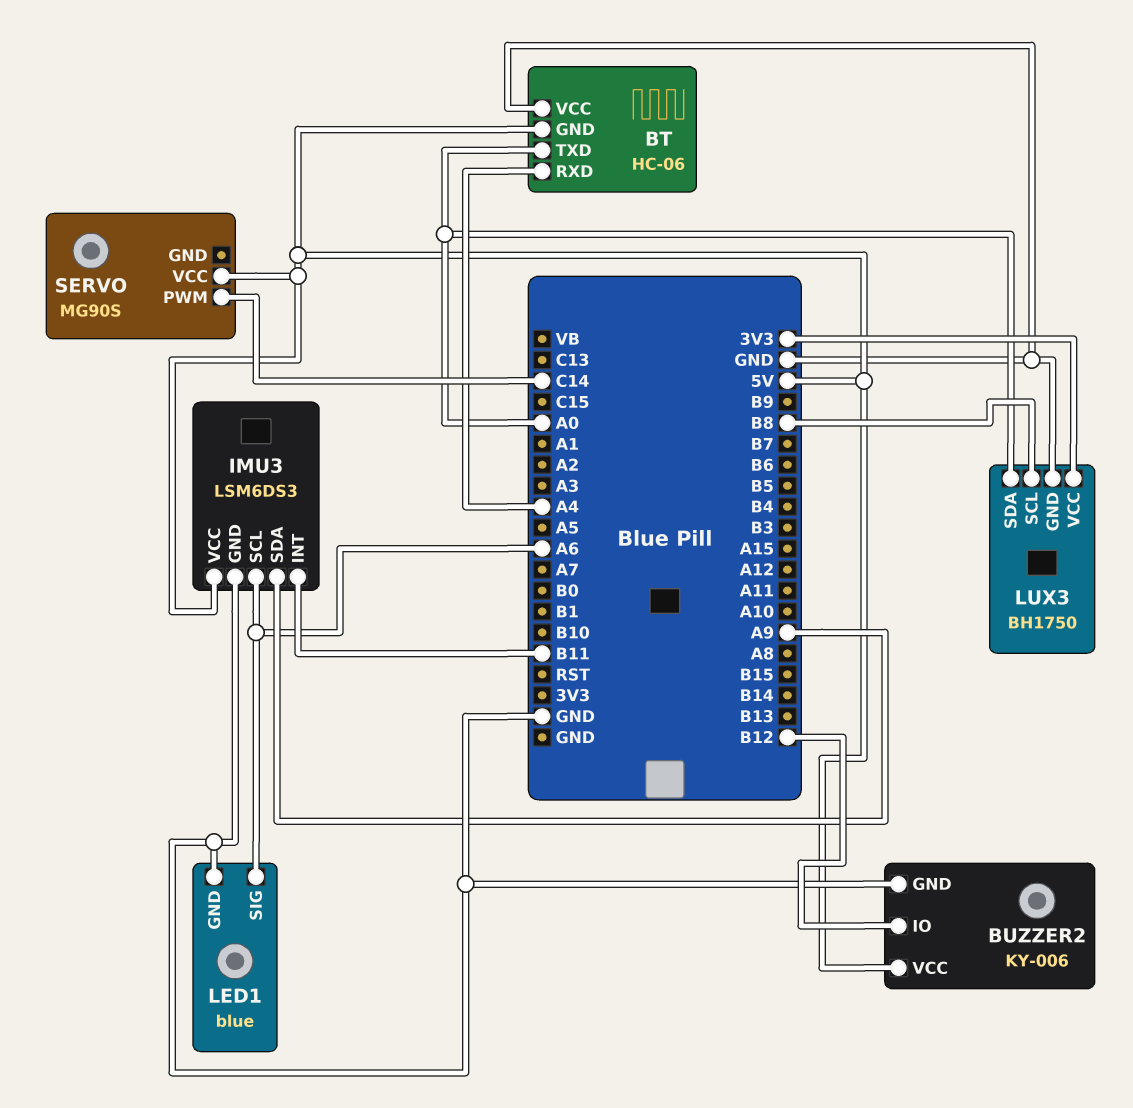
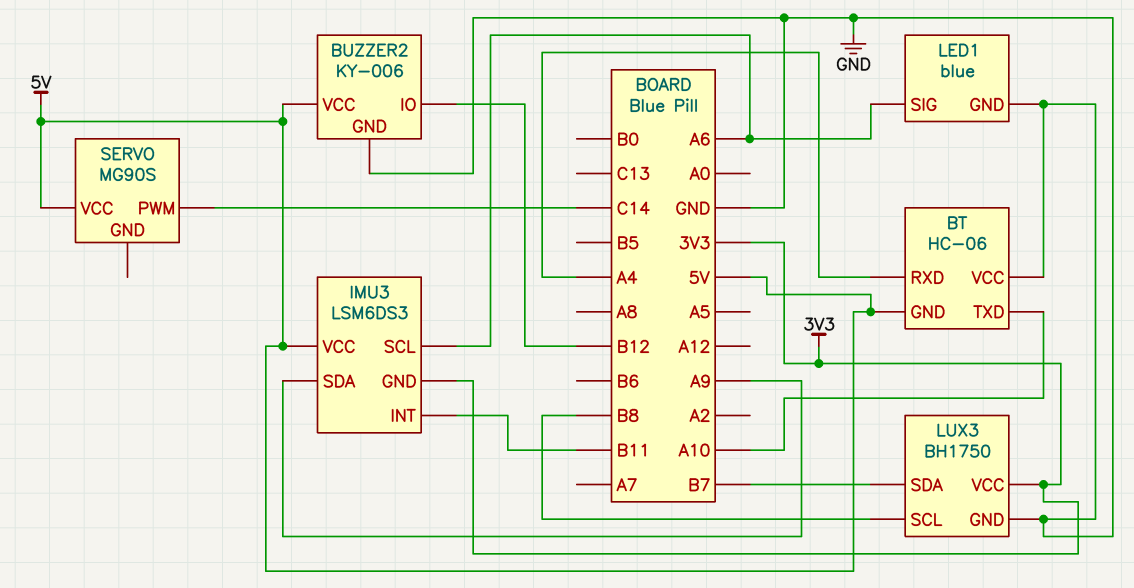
BT pin TXD: A0 -> A10
IMU3 pin GND: GND -> 3V3
LUX3 pin SDA: A0 -> B7

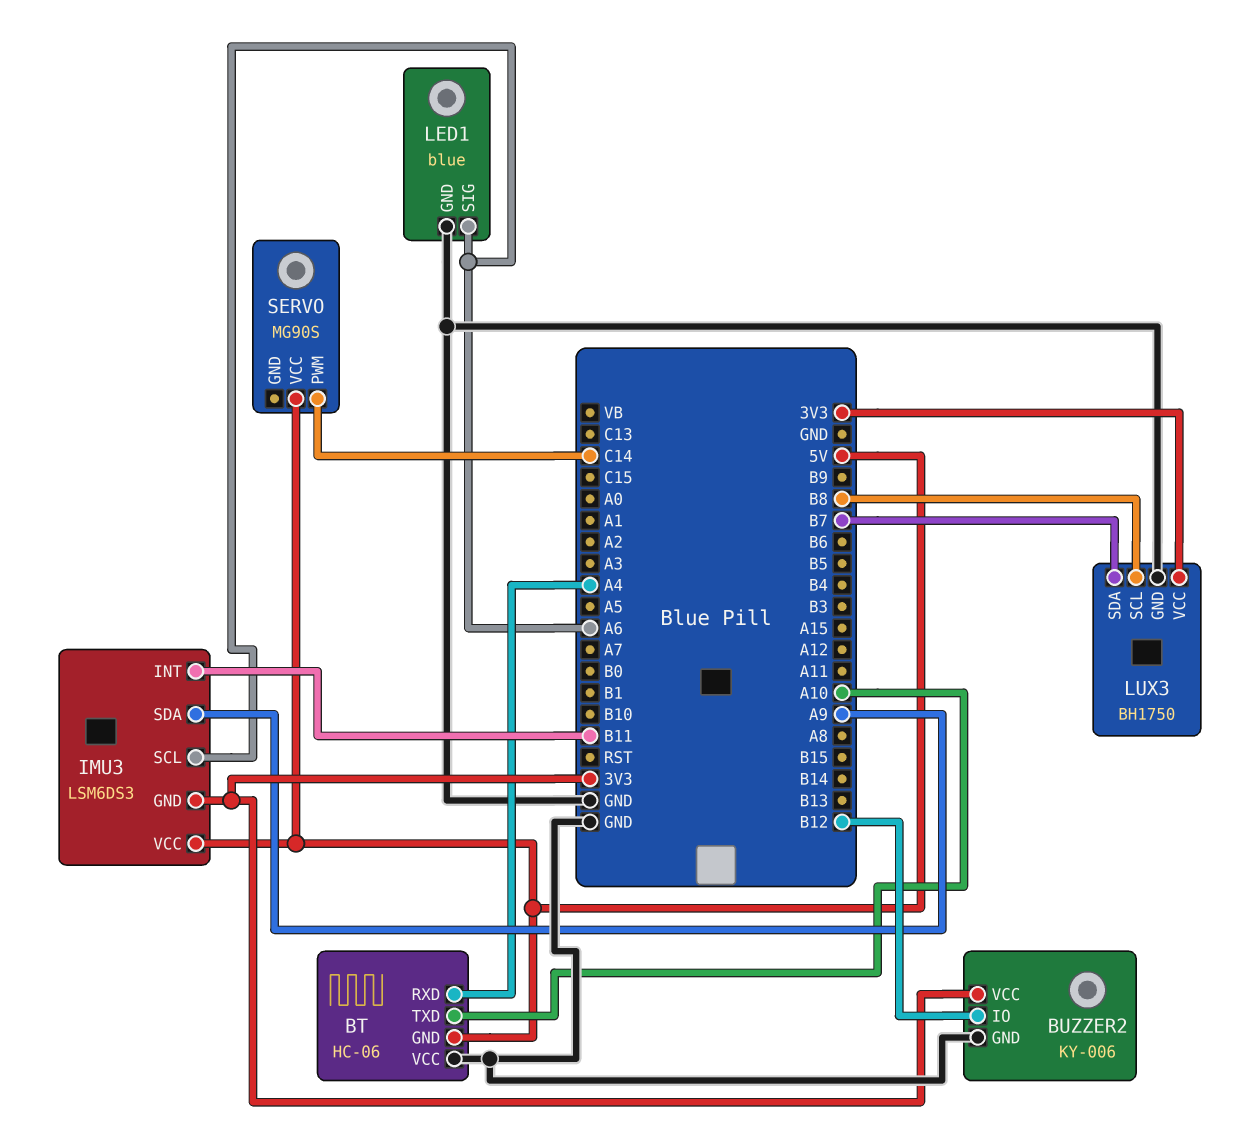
BUZZER2 pin VCC: 5V -> 3V3

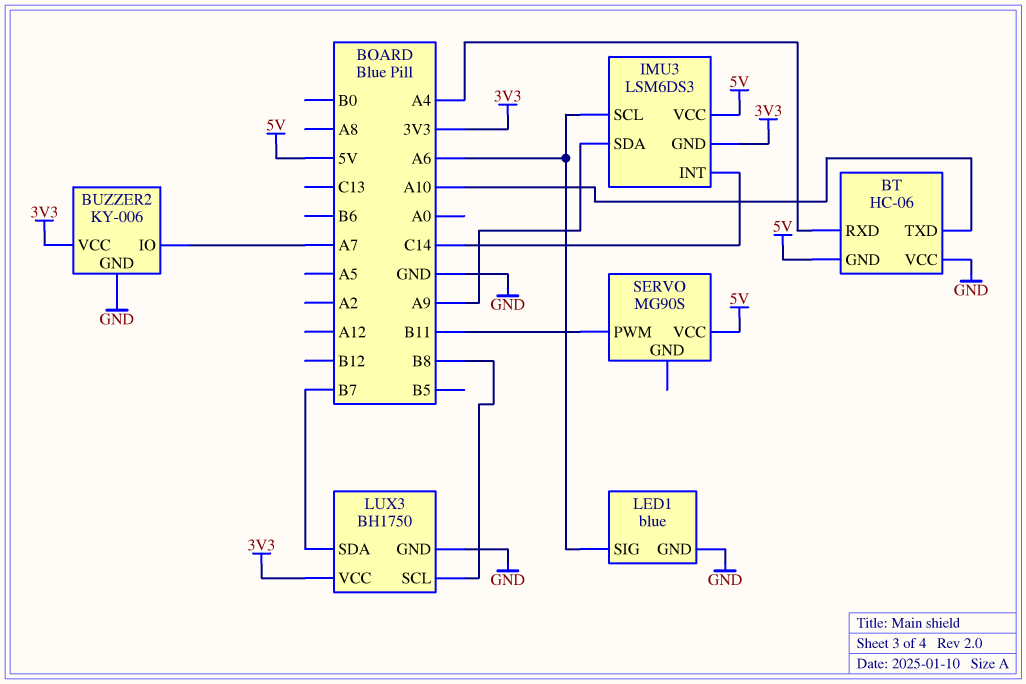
BUZZER2 pin IO: B12 -> A7
IMU3 pin INT: B11 -> C14
SERVO pin PWM: C14 -> B11

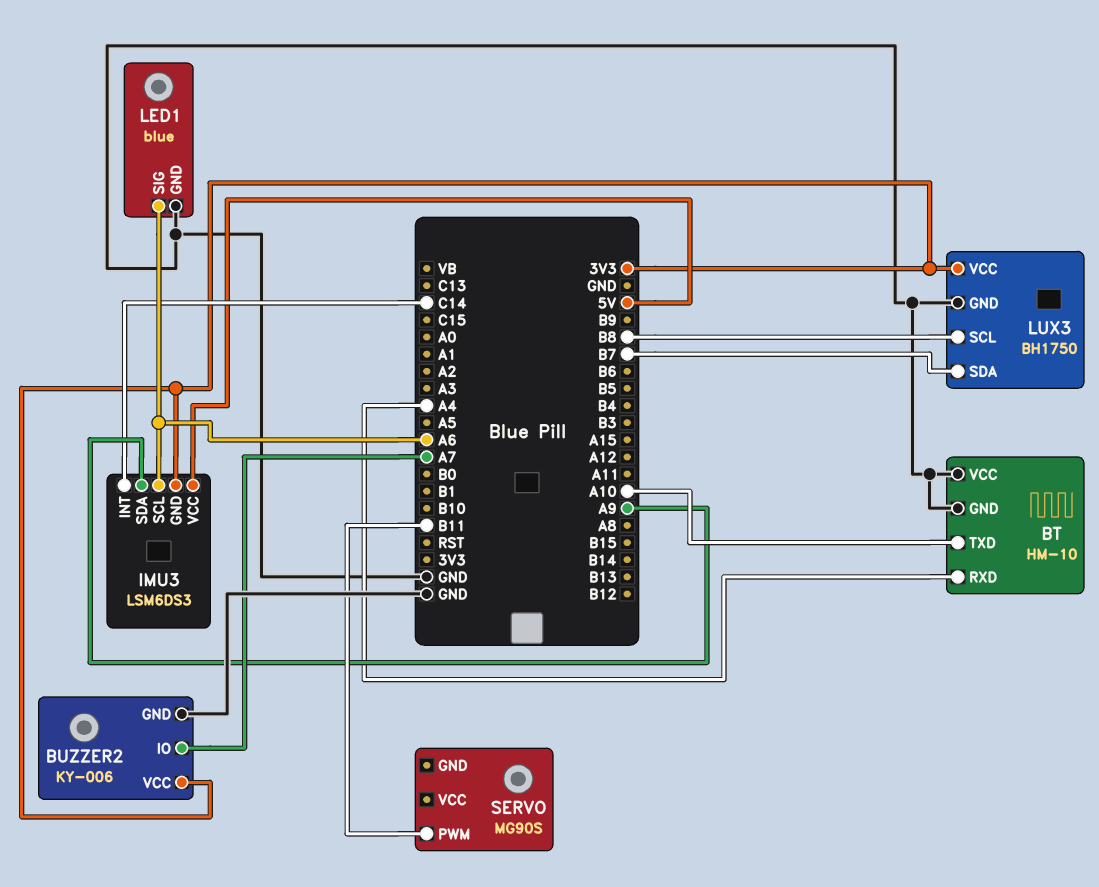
BT: HC-06 -> HM-10
BT pin GND: 5V -> GND
SERVO pin VCC: 5V -> none

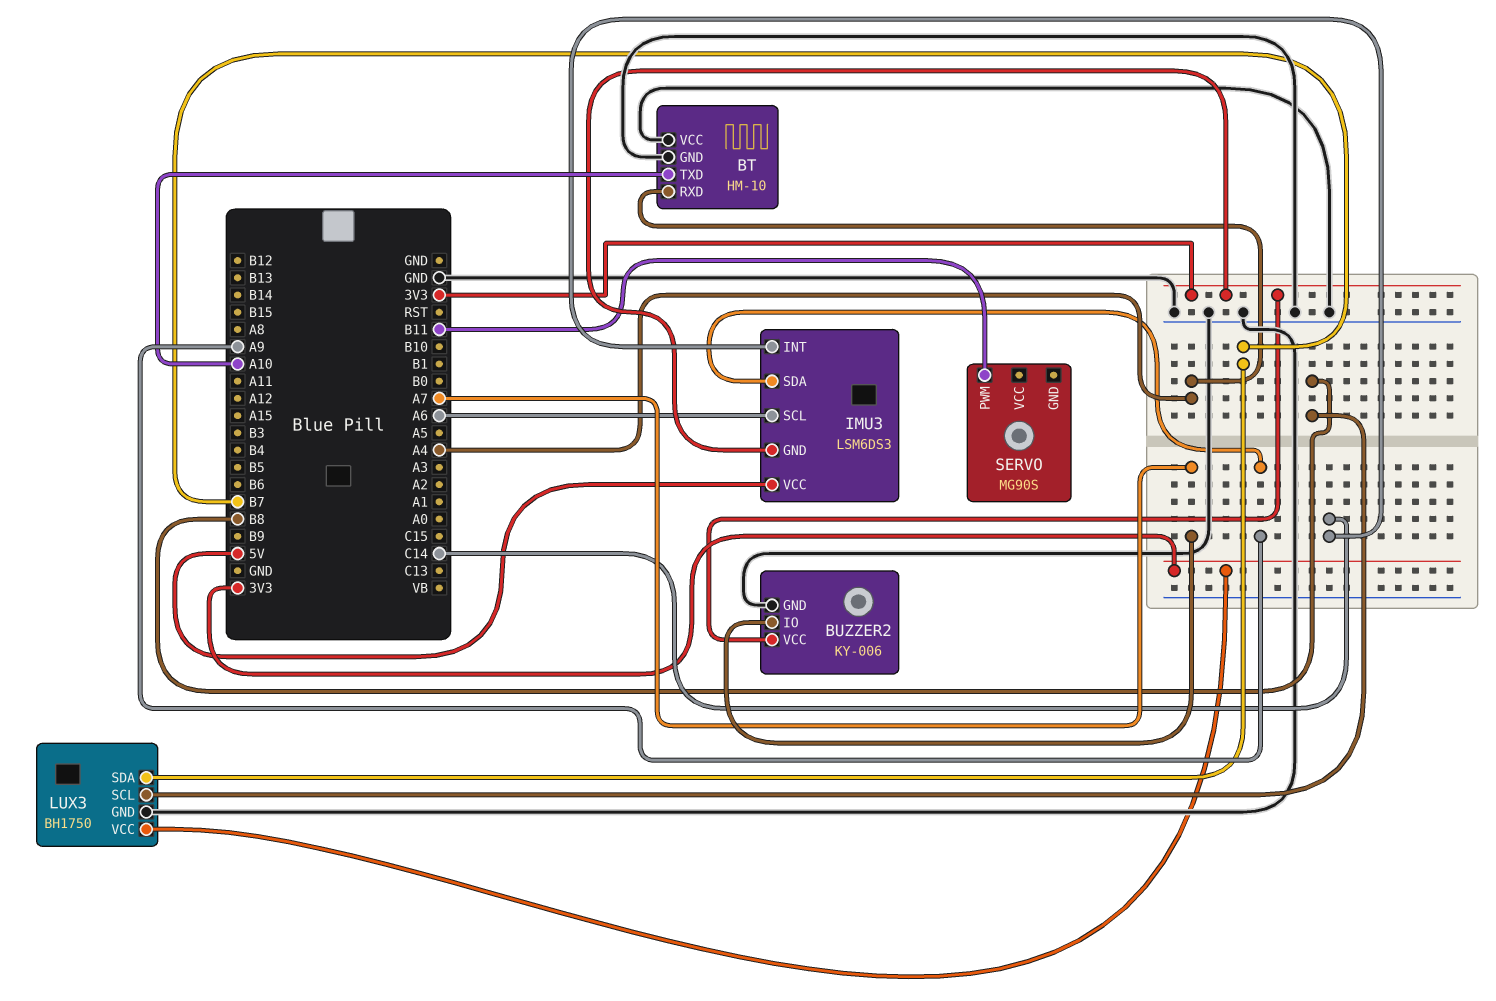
LED1: blue -> none
LED1 pin GND: GND -> none
LED1 pin SIG: A6 -> none

